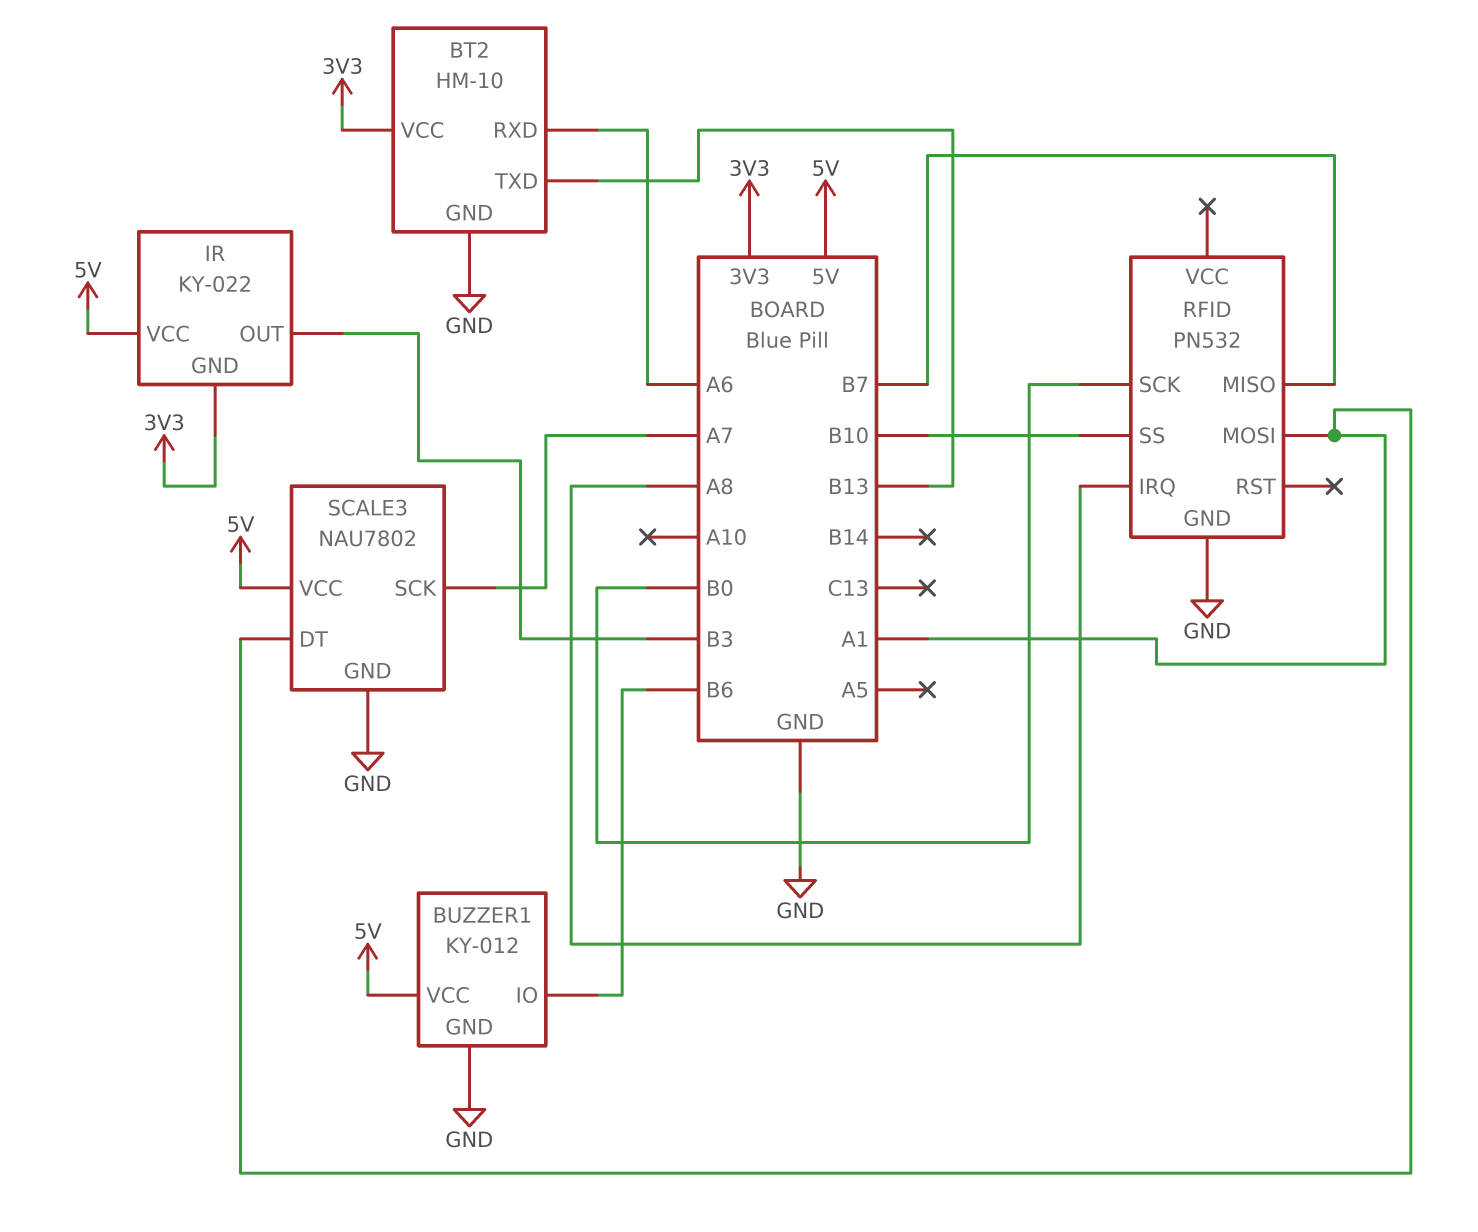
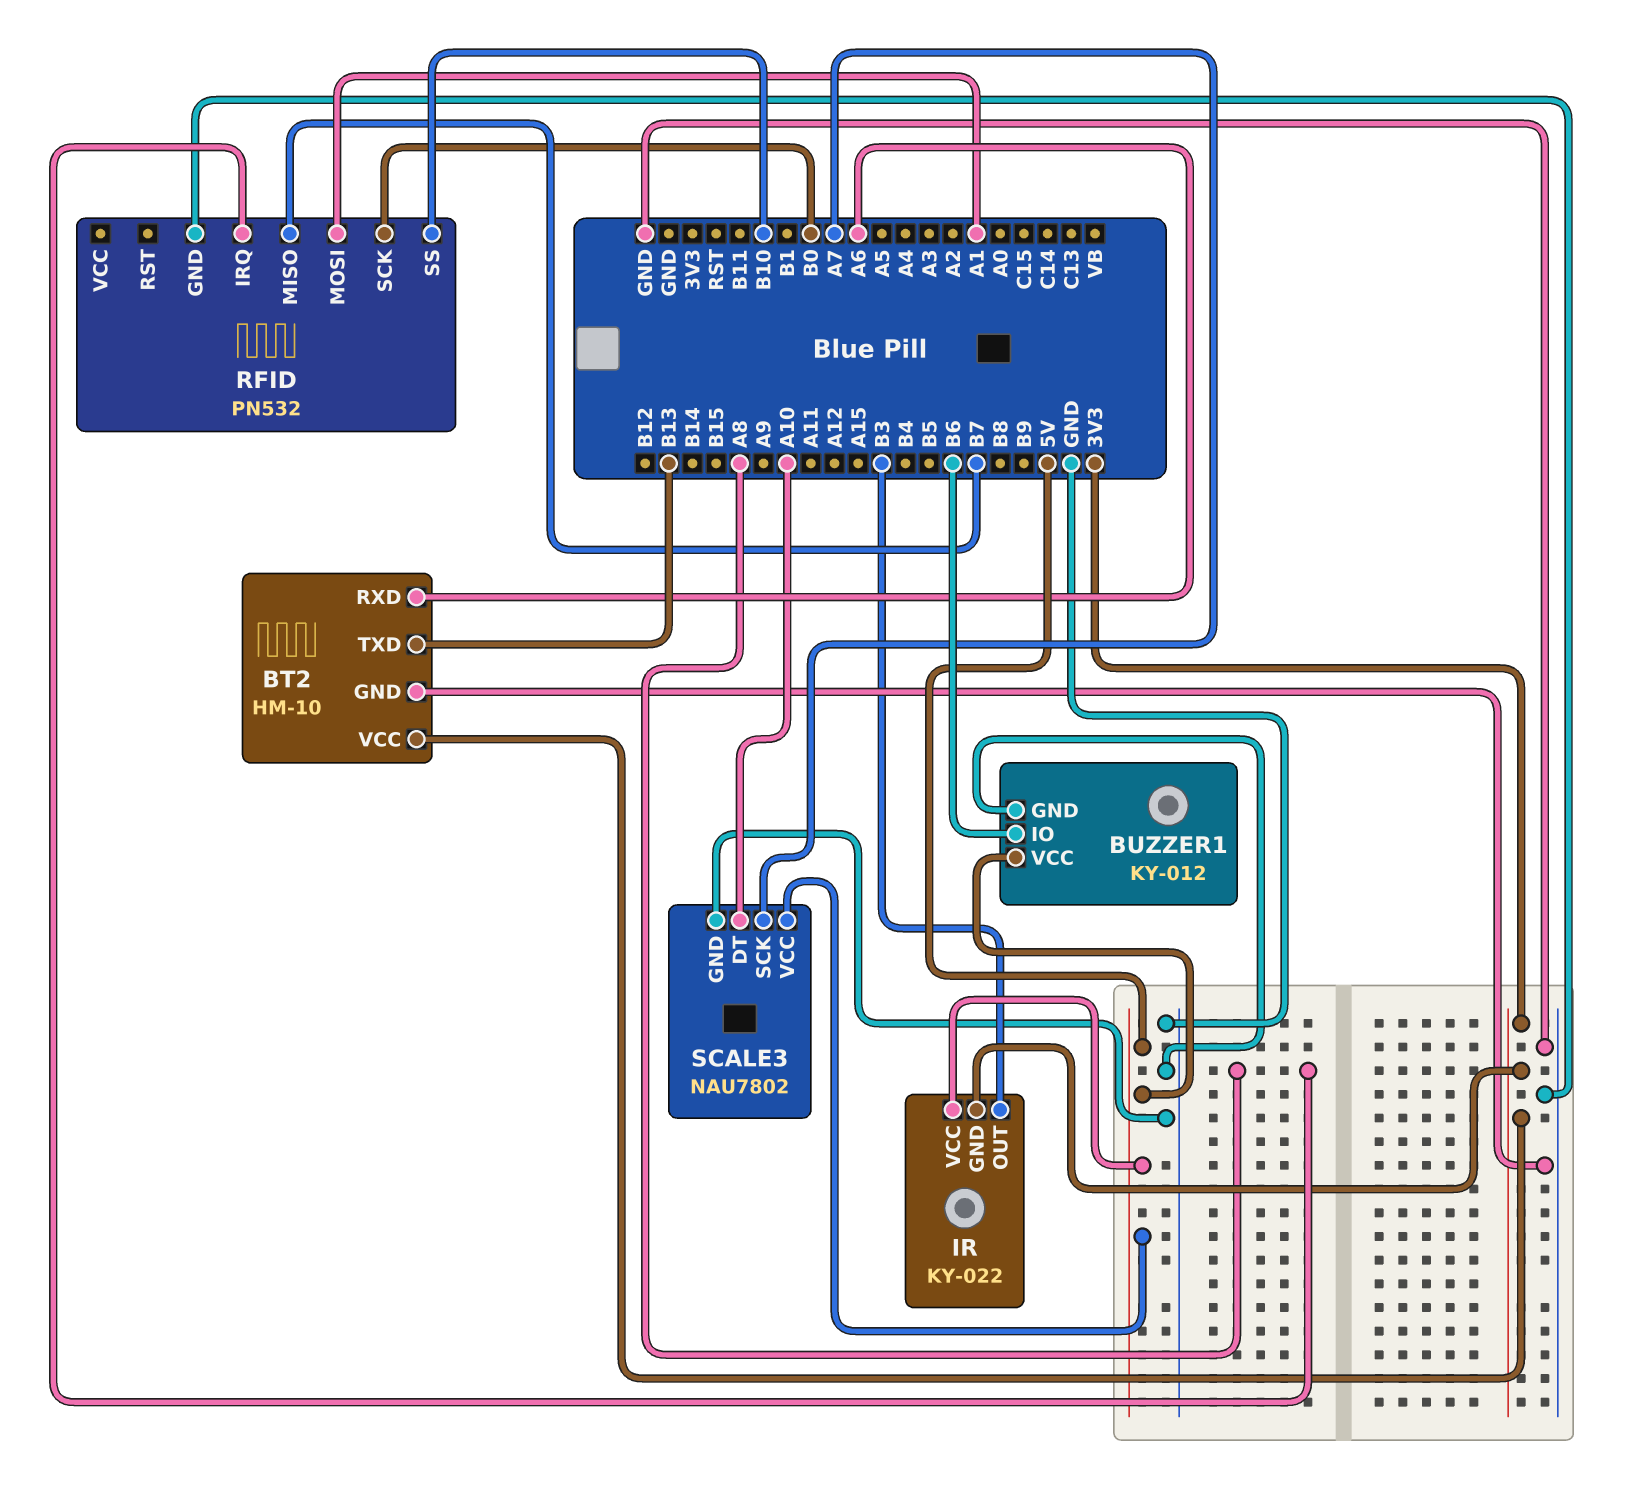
SCALE3 pin DT: A1 -> A10

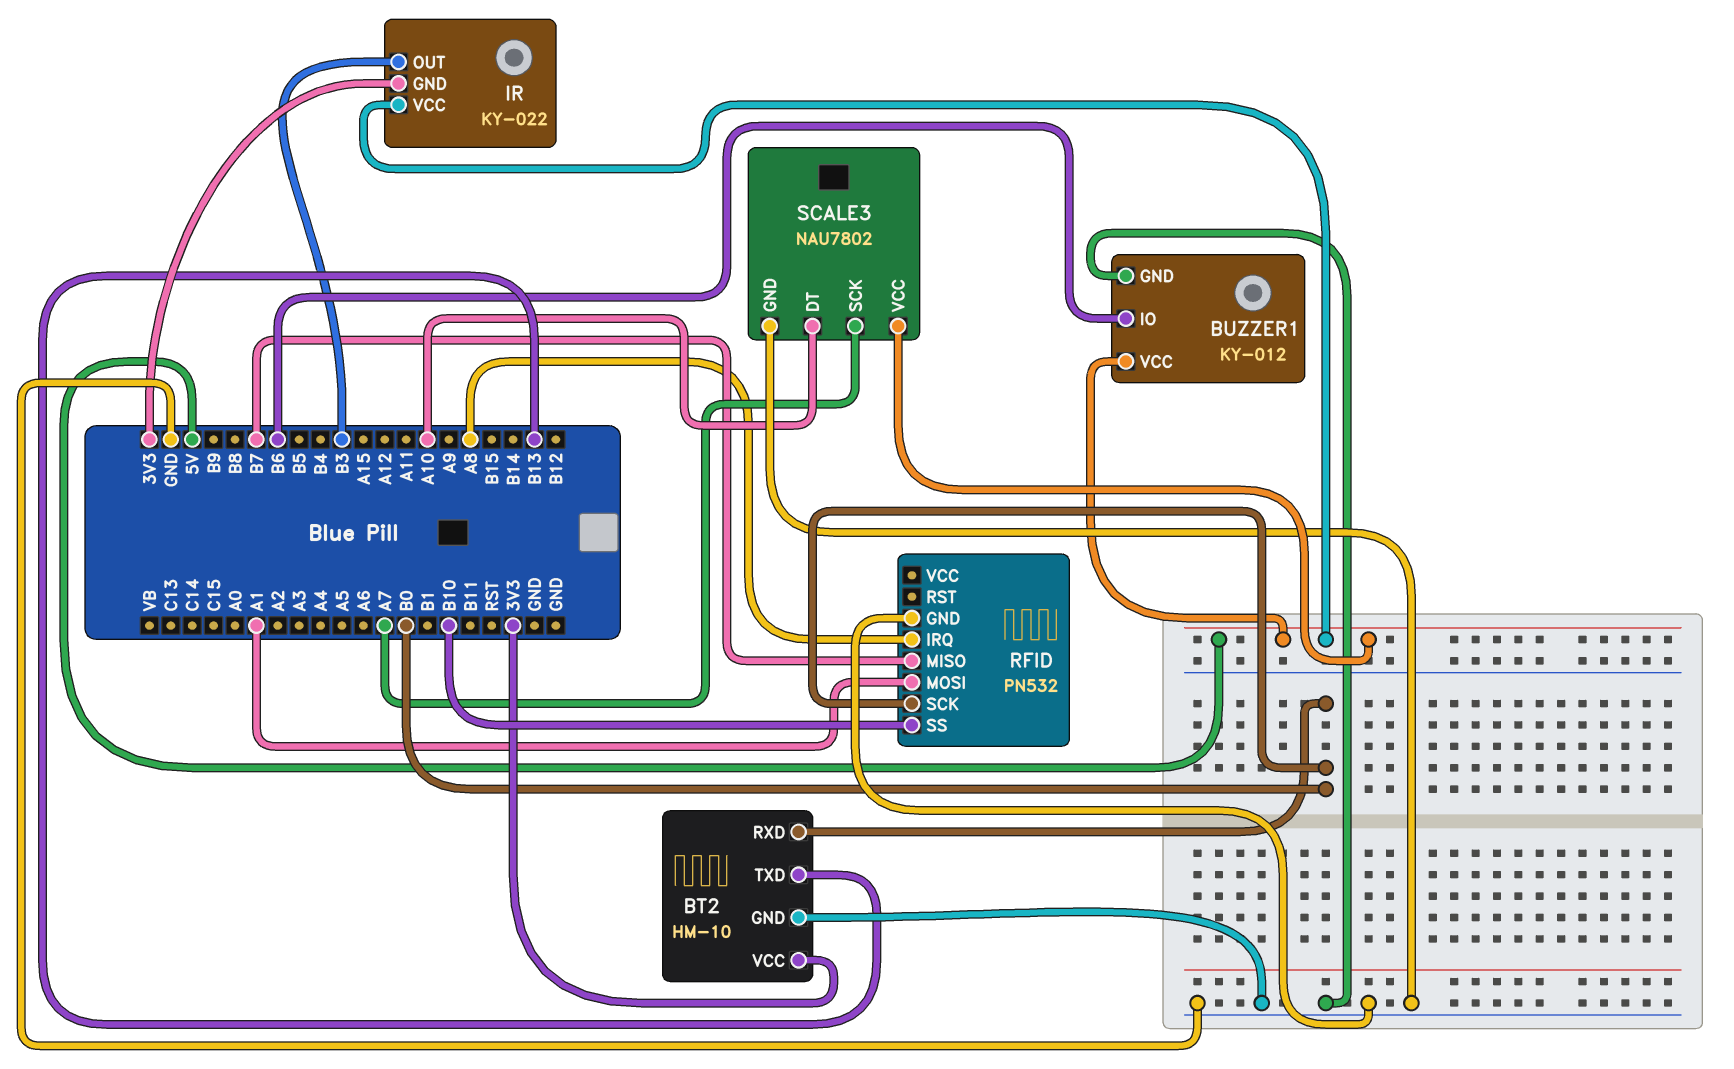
BT2 pin RXD: A6 -> B0

